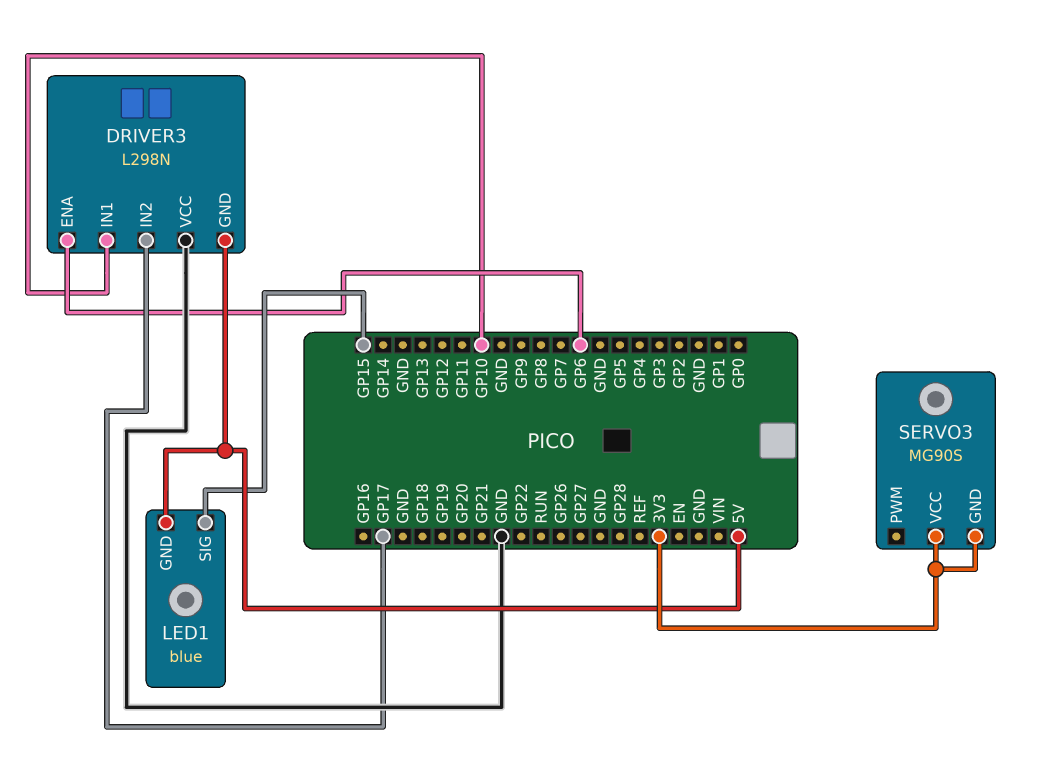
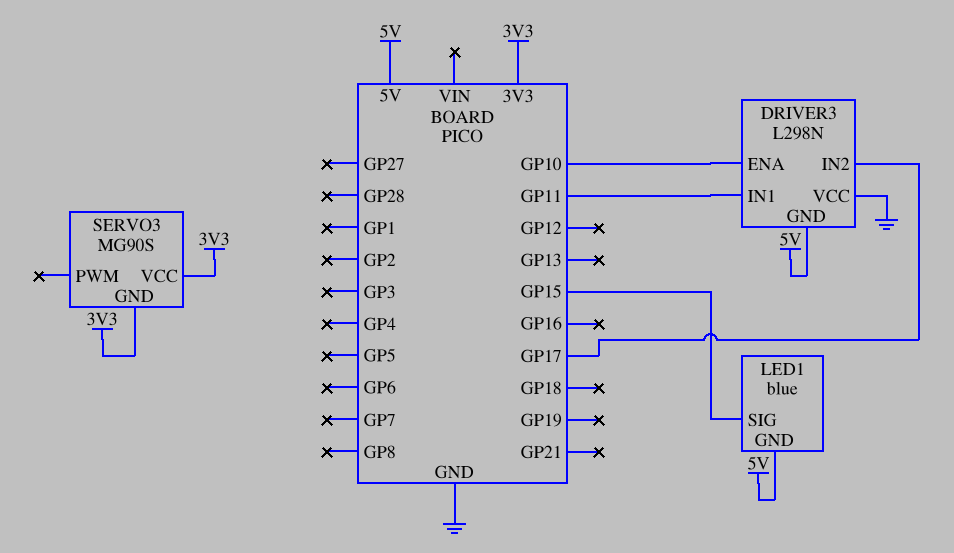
DRIVER3 pin ENA: GP6 -> GP10
DRIVER3 pin IN1: GP10 -> GP11

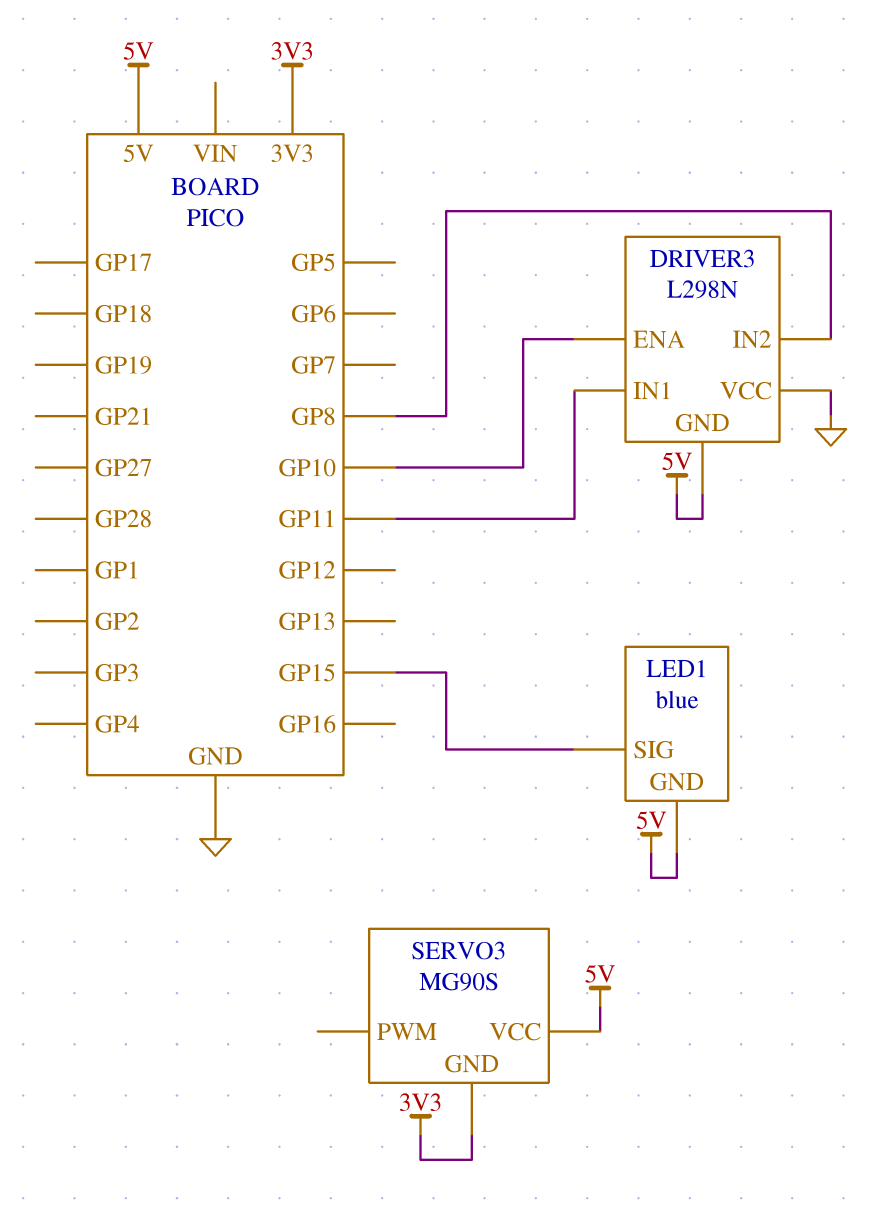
DRIVER3 pin IN2: GP17 -> GP8
SERVO3 pin VCC: 3V3 -> 5V

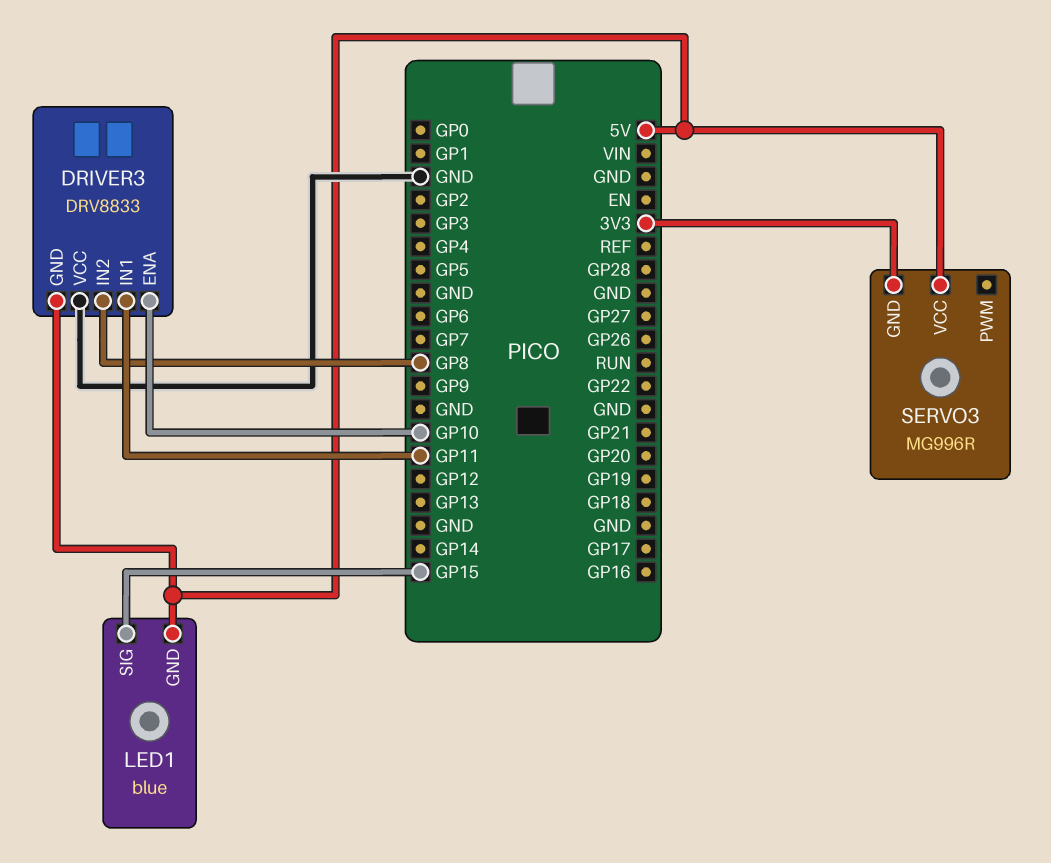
DRIVER3: L298N -> DRV8833
SERVO3: MG90S -> MG996R

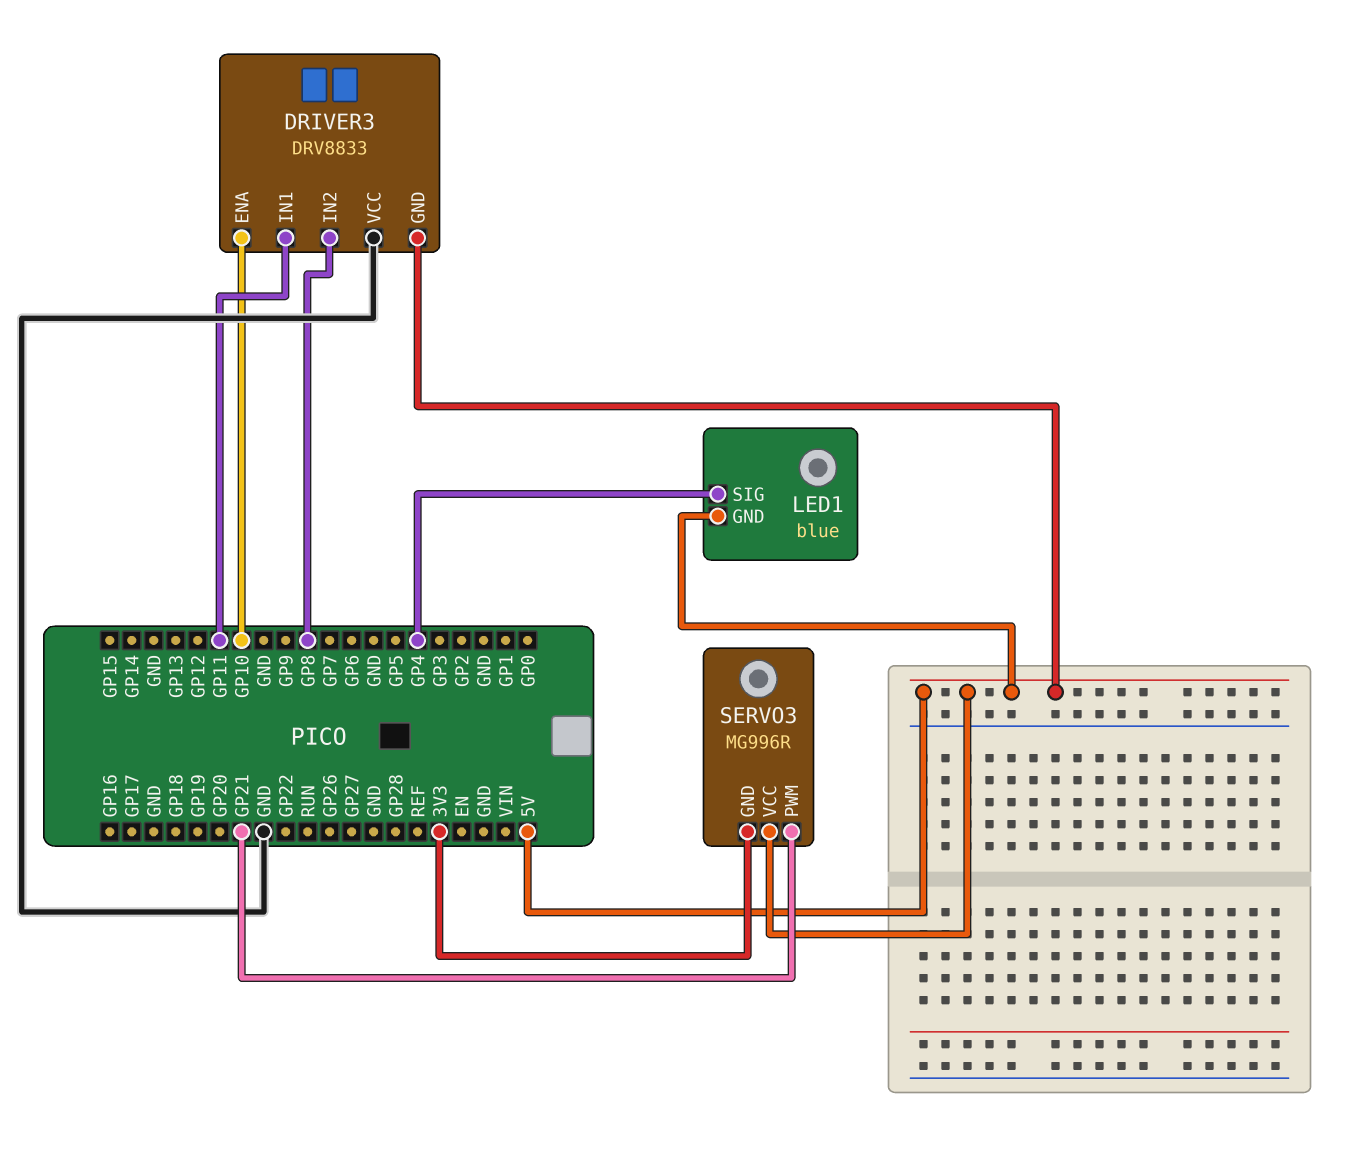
LED1 pin SIG: GP15 -> GP4
SERVO3 pin PWM: none -> GP21

